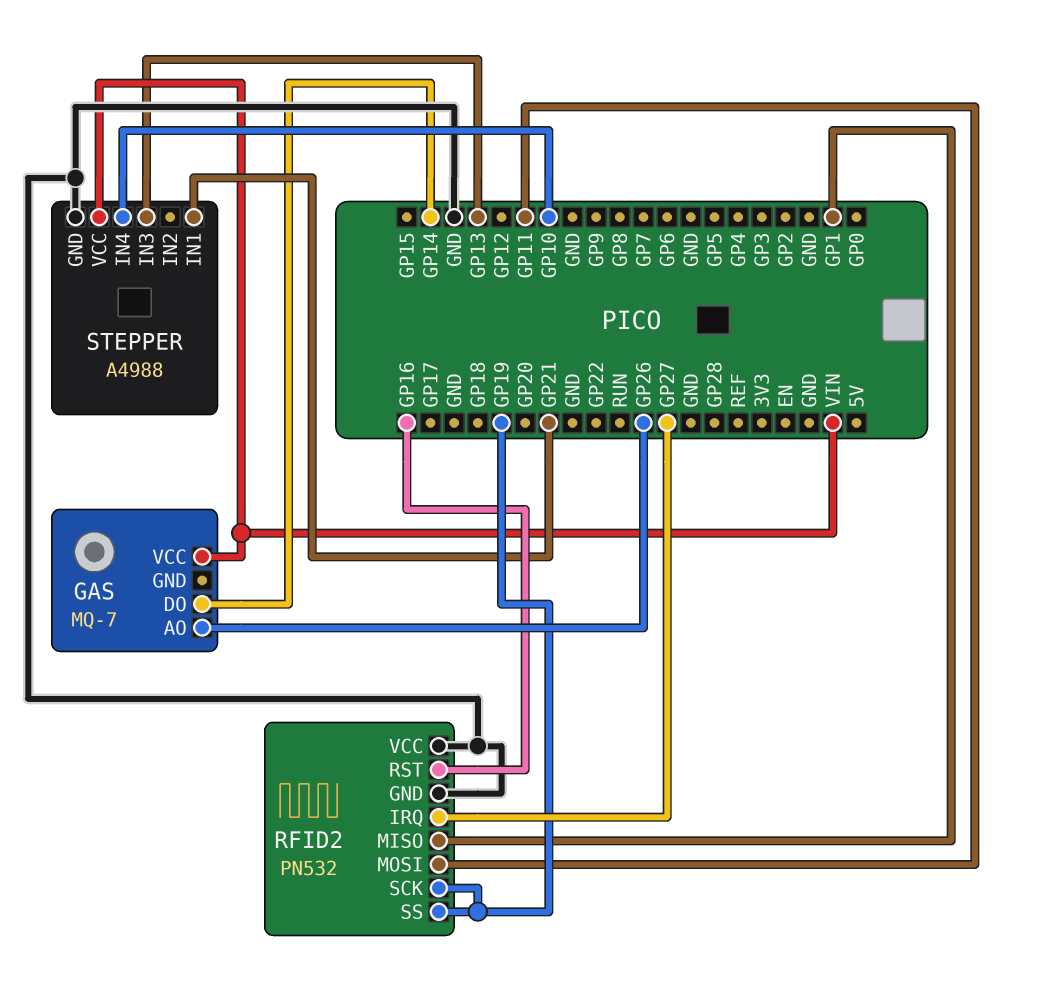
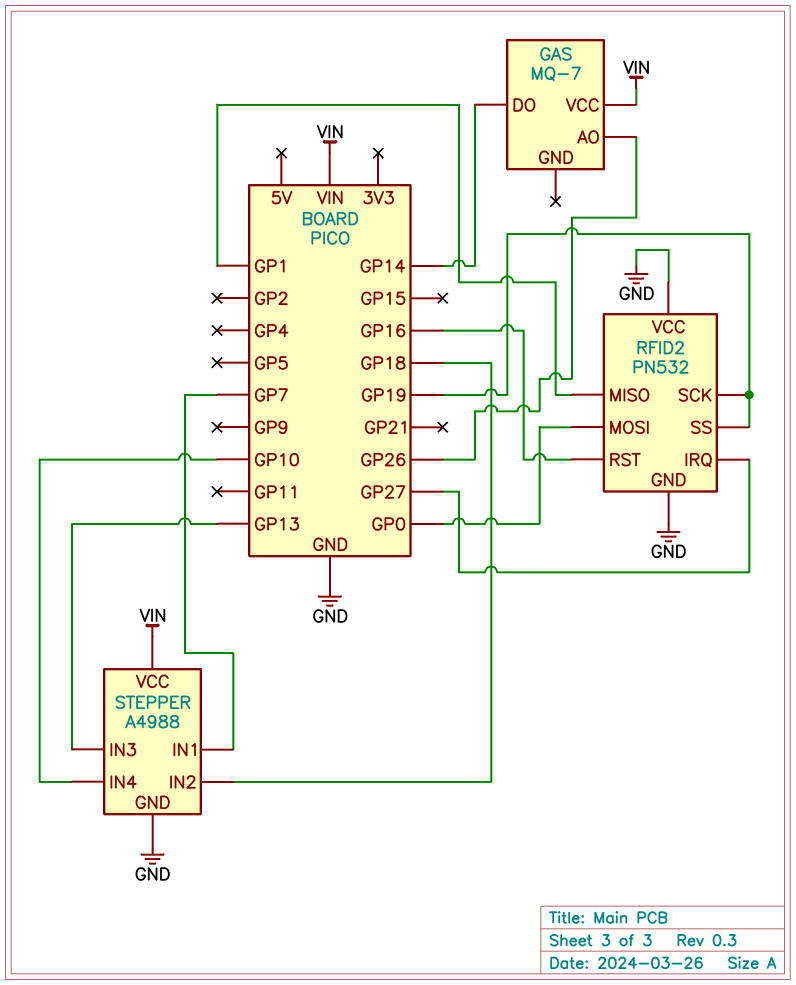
RFID2 pin MOSI: GP11 -> GP0
STEPPER pin IN1: GP21 -> GP7
STEPPER pin IN2: none -> GP18

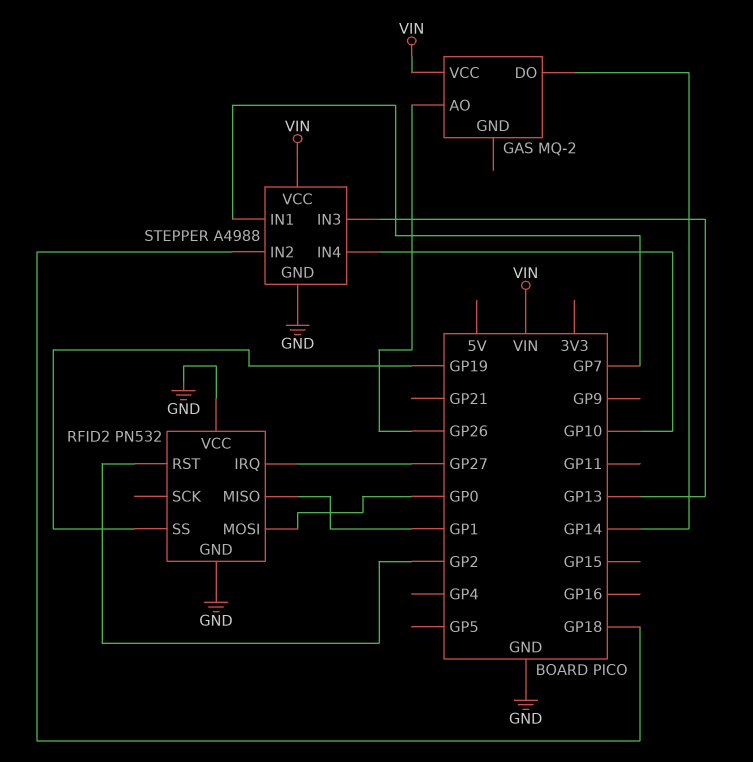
GAS: MQ-7 -> MQ-2
RFID2 pin RST: GP16 -> GP2
RFID2 pin SCK: GP19 -> none

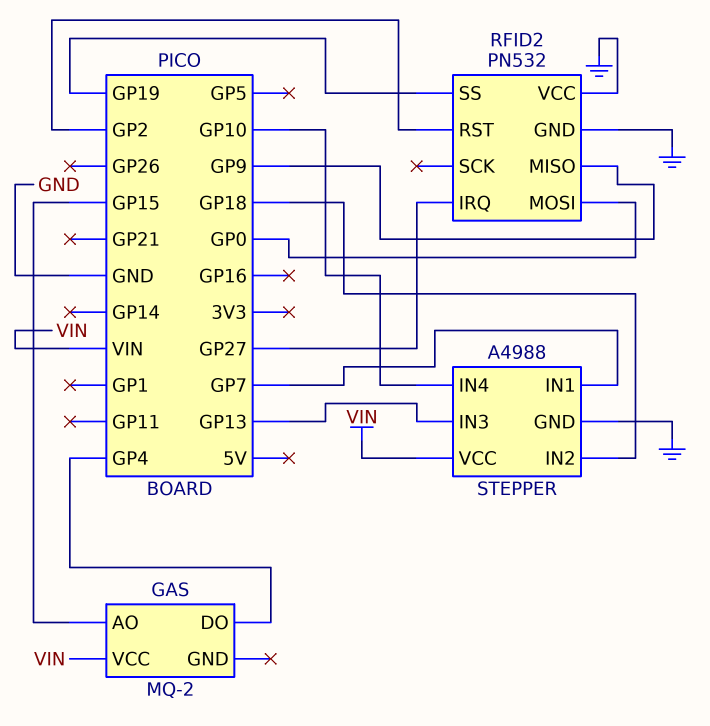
GAS pin AO: GP26 -> GP15
GAS pin DO: GP14 -> GP4
RFID2 pin MISO: GP1 -> GP9

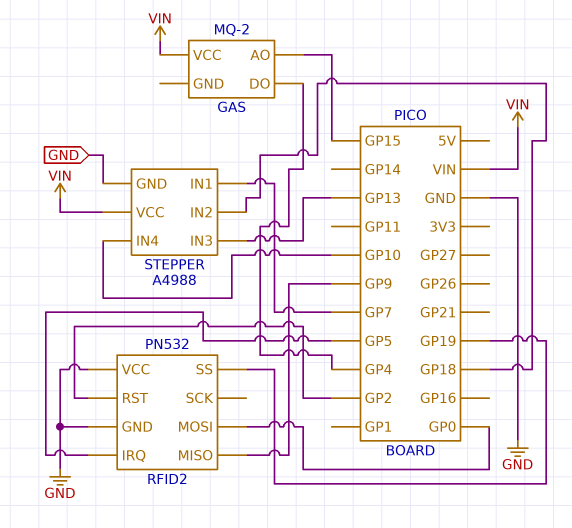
RFID2 pin IRQ: GP27 -> GP5

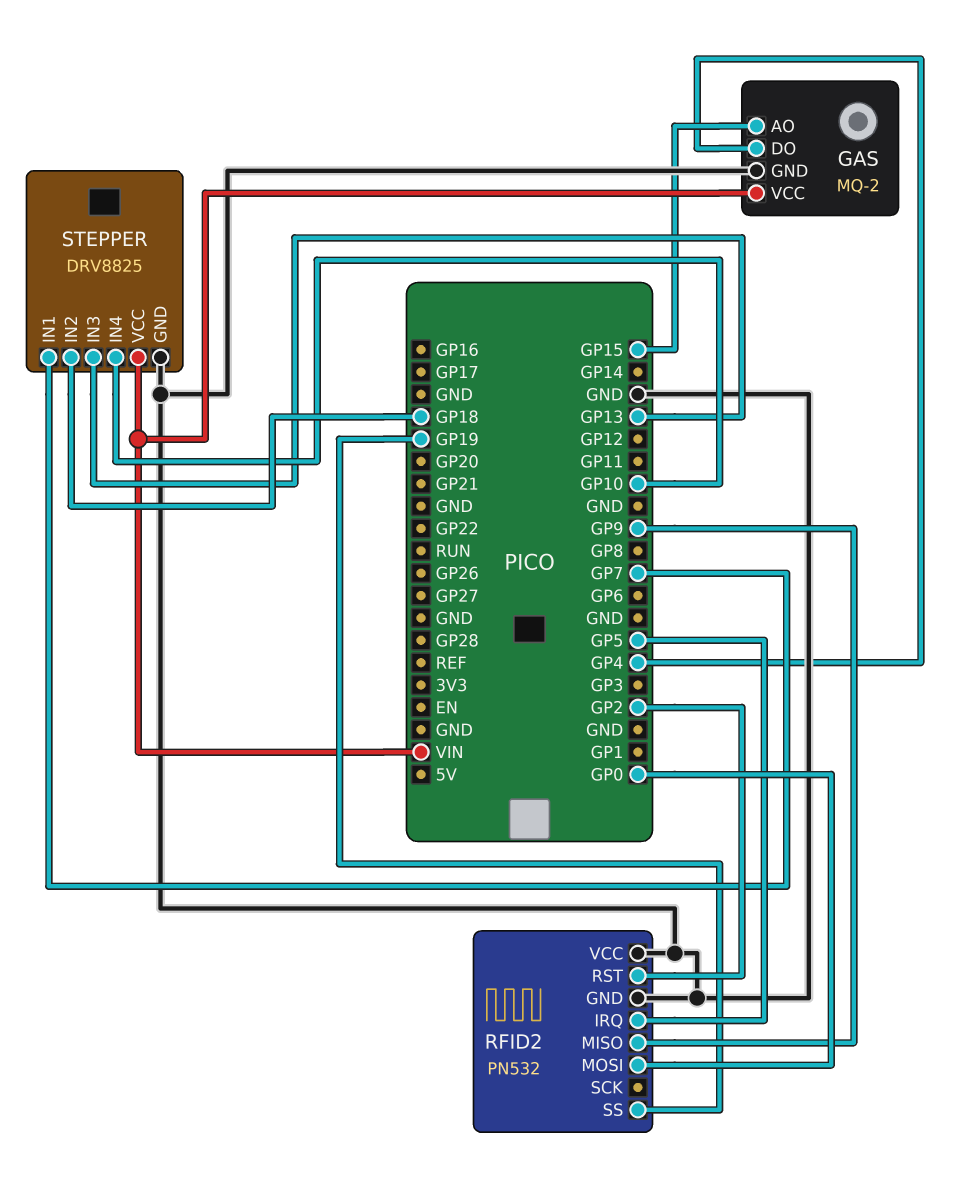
GAS pin GND: none -> GND
STEPPER: A4988 -> DRV8825

